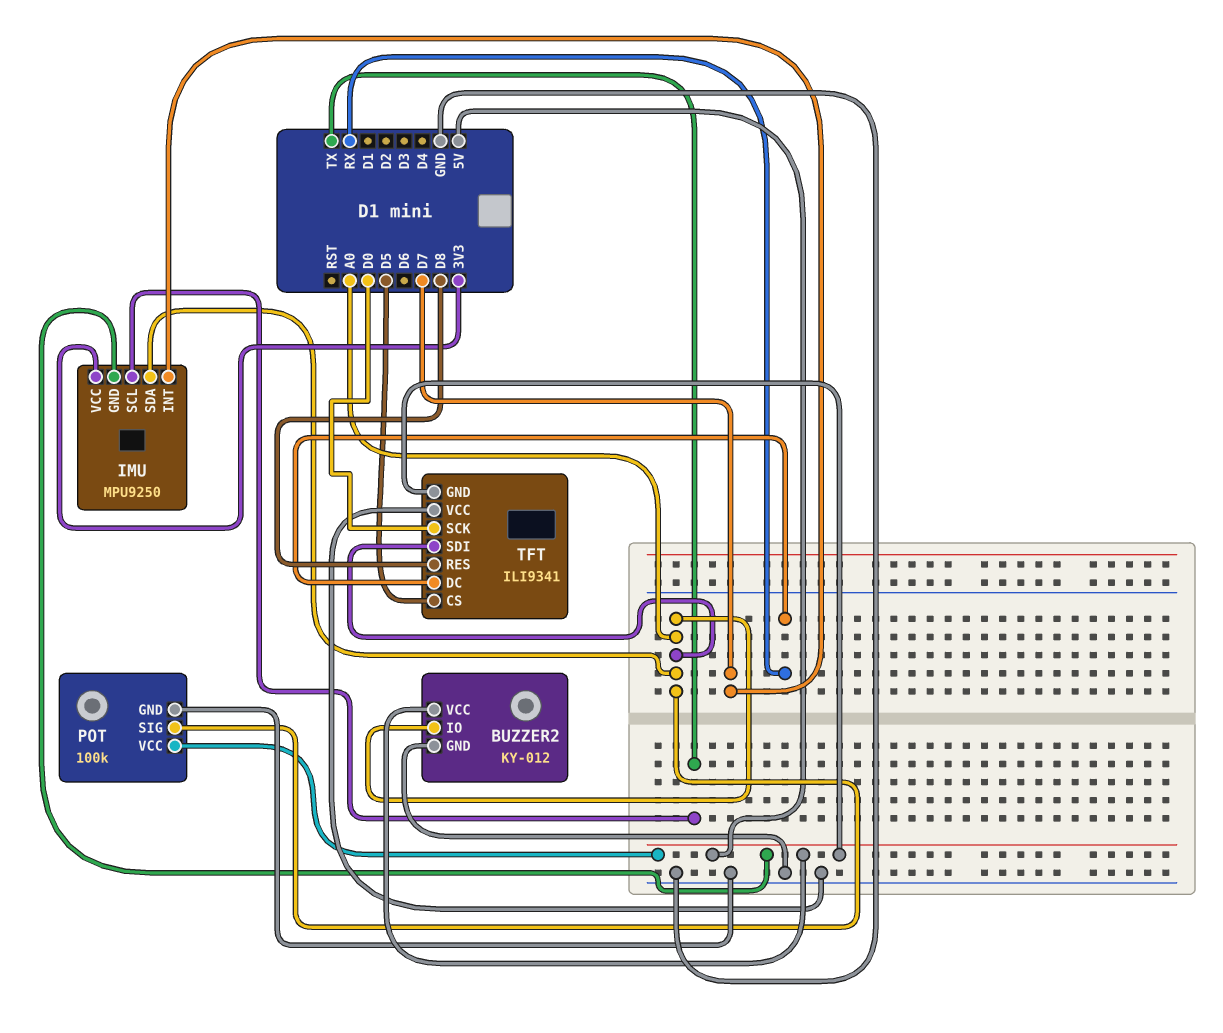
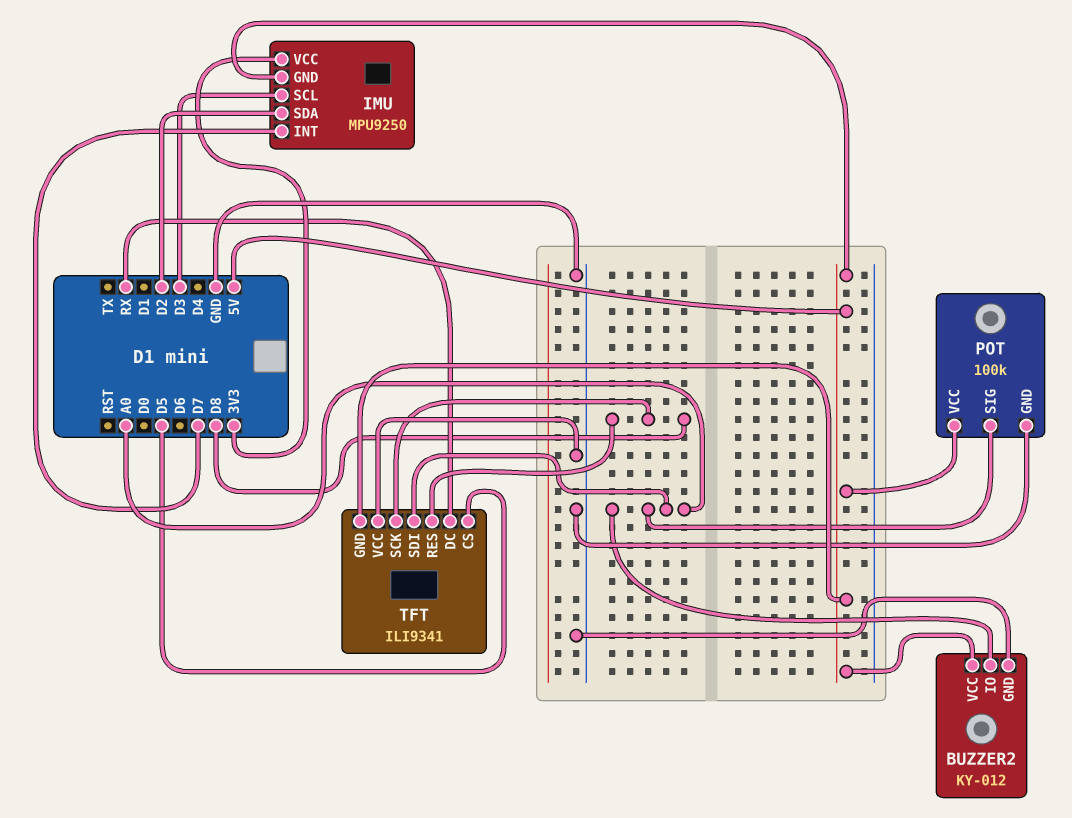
IMU pin SCL: TX -> D3
IMU pin SDA: A0 -> D2
TFT pin SCK: D0 -> D8

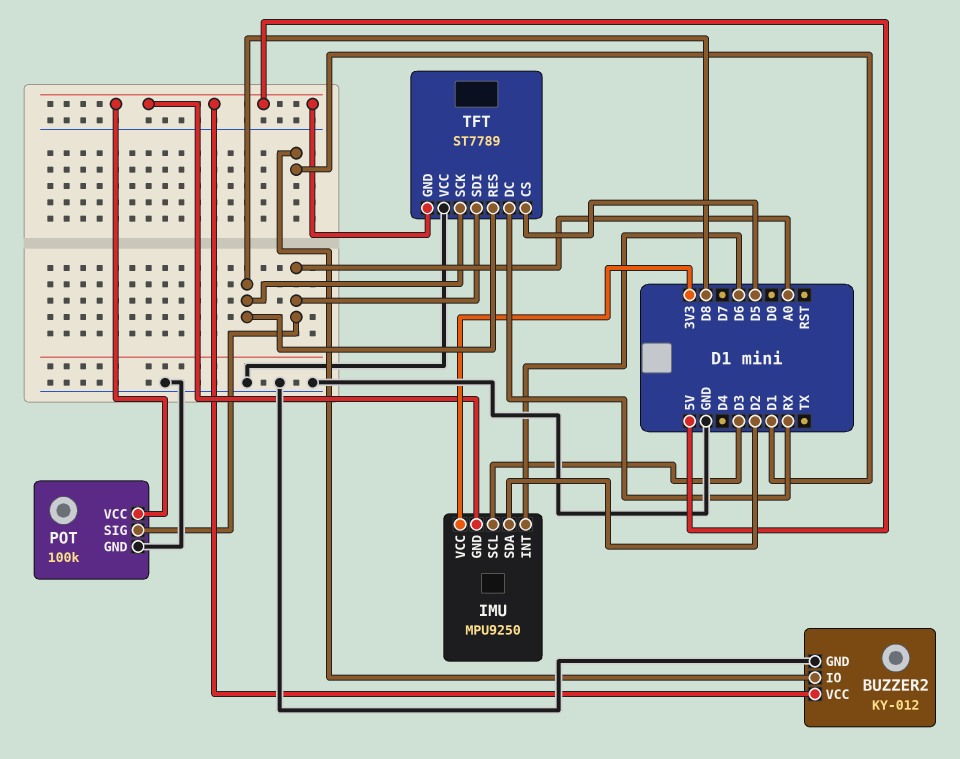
BUZZER2 pin IO: A0 -> D1
IMU pin INT: D7 -> D6
TFT: ILI9341 -> ST7789

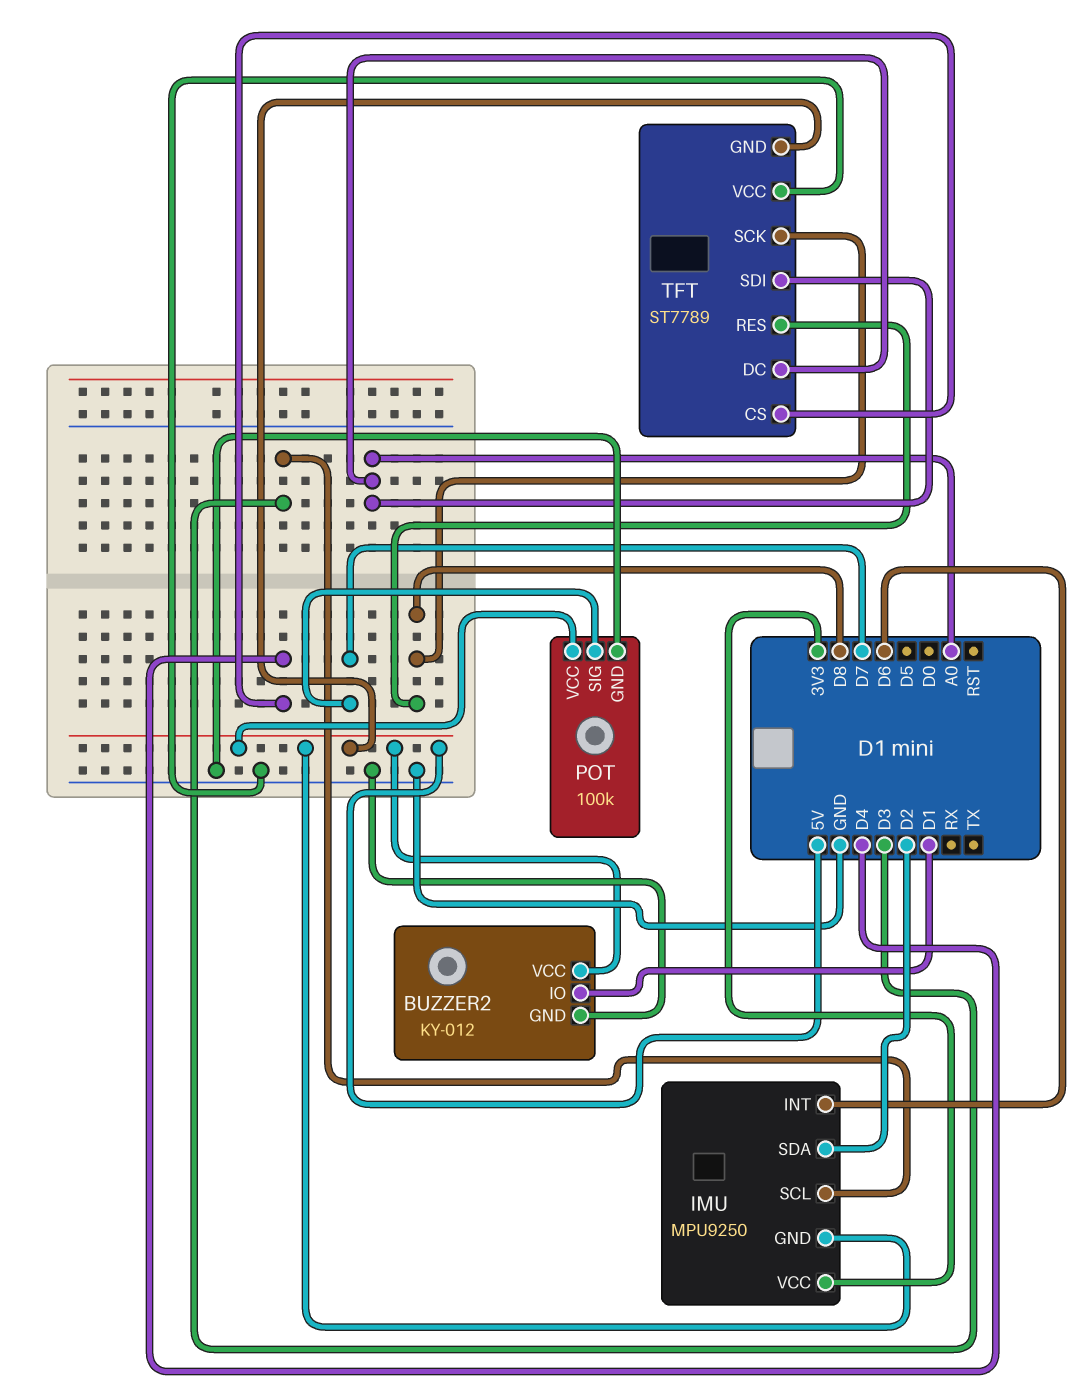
POT pin SIG: A0 -> D7
TFT pin CS: D5 -> D4
TFT pin DC: RX -> A0

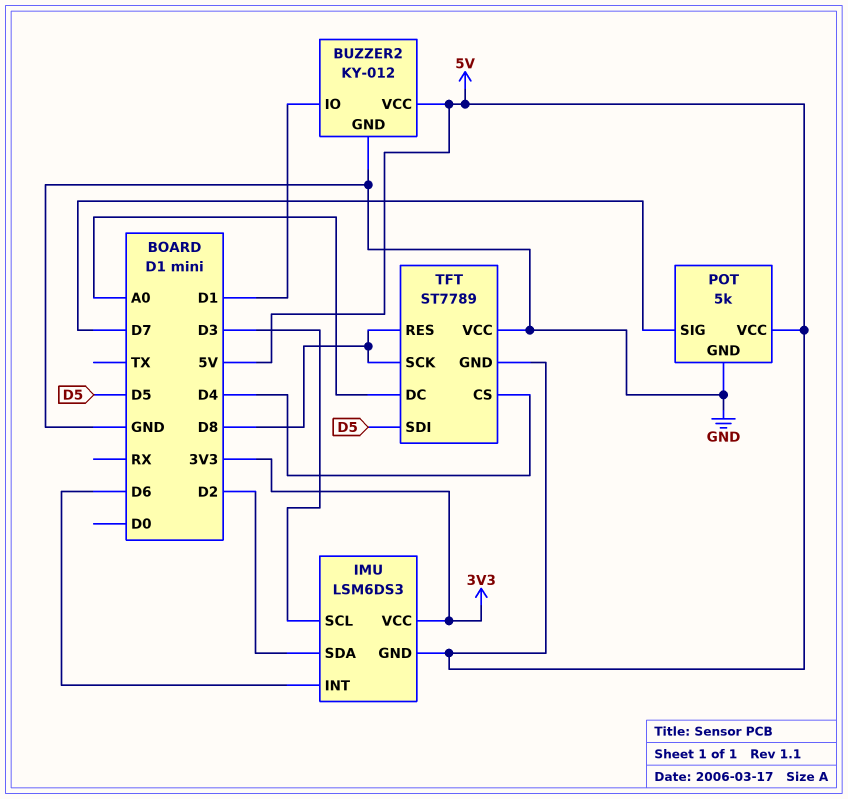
IMU: MPU9250 -> LSM6DS3
POT: 100k -> 5k
TFT pin SDI: A0 -> D5

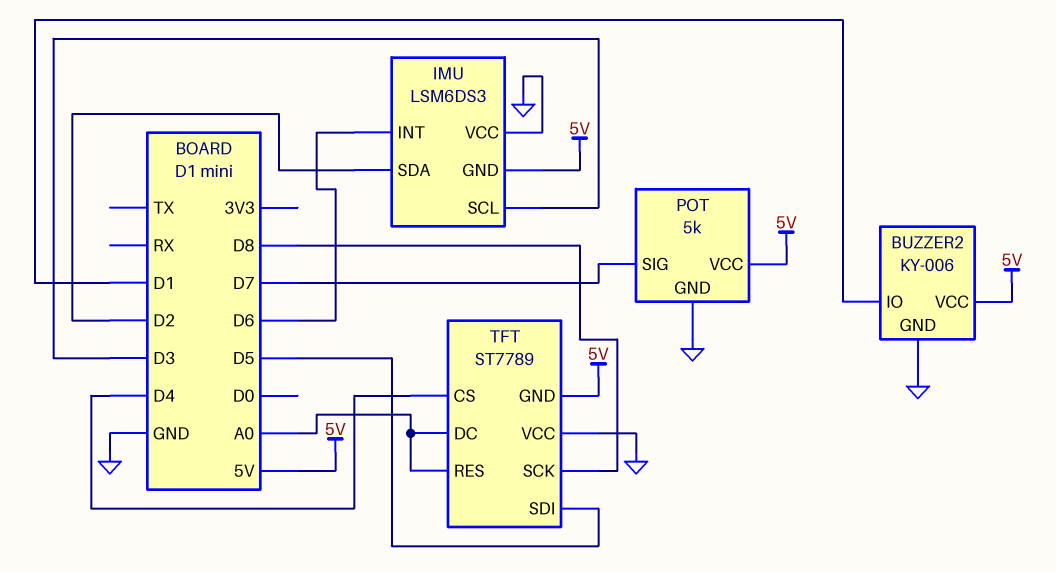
BUZZER2: KY-012 -> KY-006
IMU pin VCC: 3V3 -> GND
TFT pin RES: D8 -> A0

